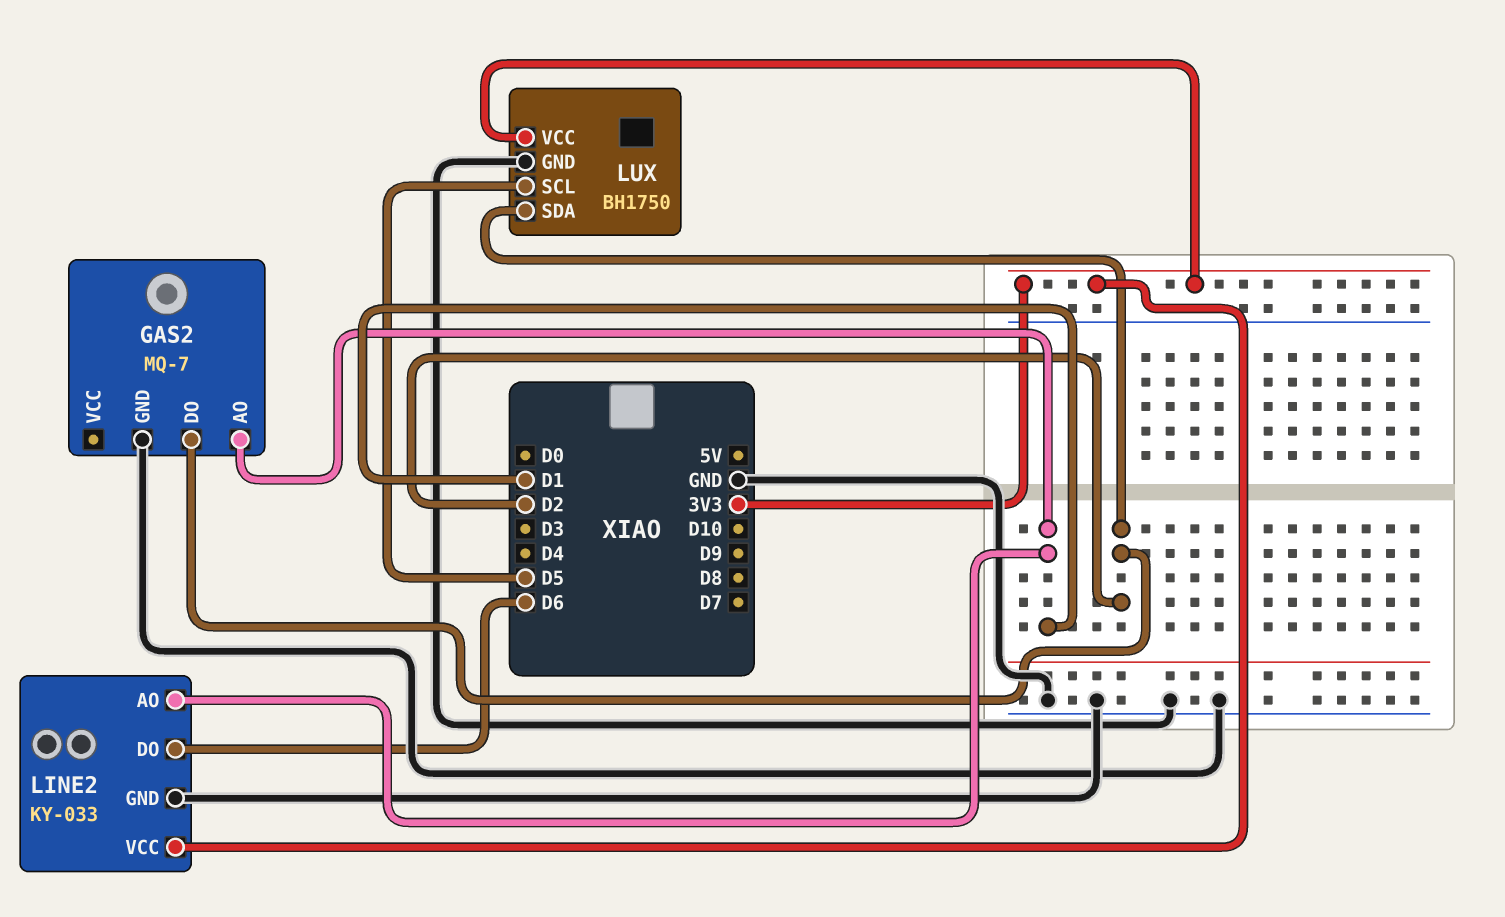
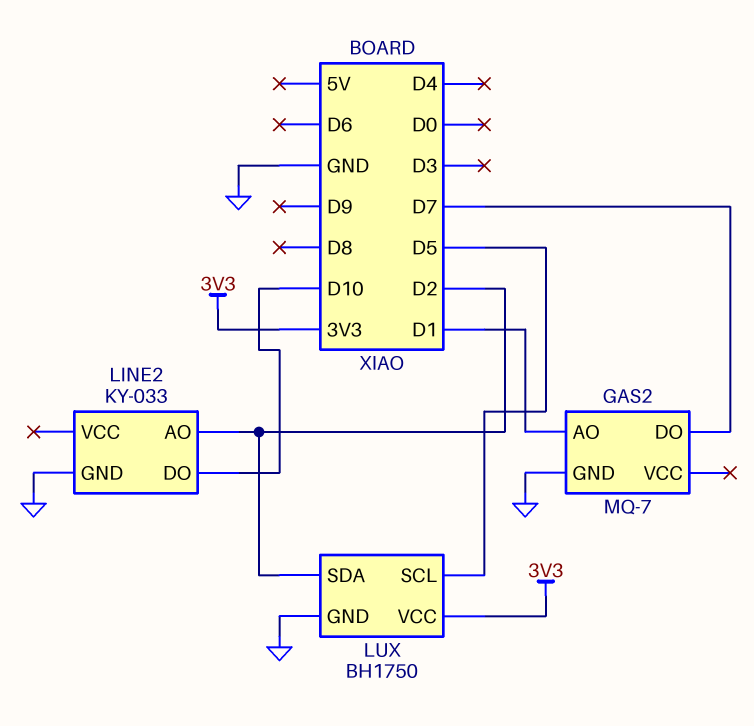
GAS2 pin DO: D2 -> D7
LINE2 pin AO: D1 -> D2
LINE2 pin DO: D6 -> D10
LINE2 pin VCC: 3V3 -> none

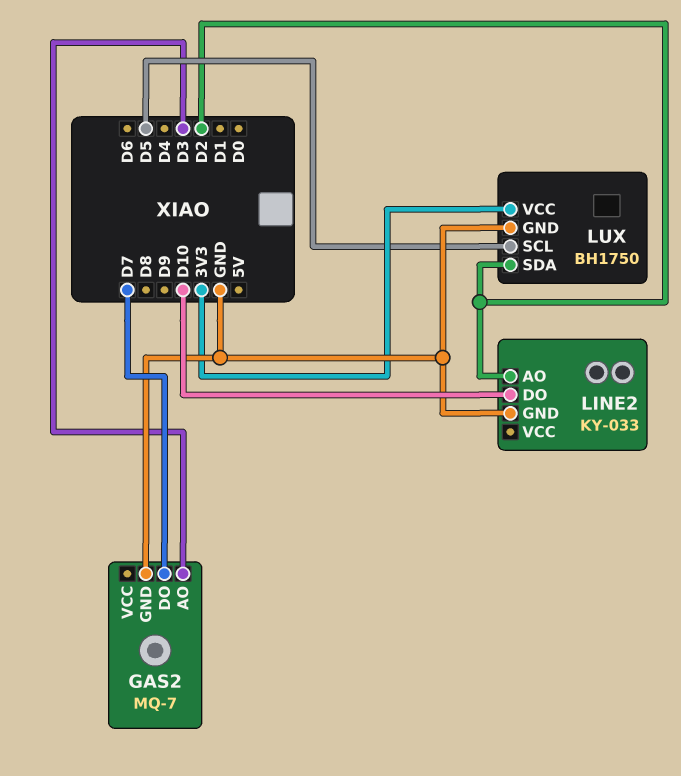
GAS2 pin AO: D1 -> D3

